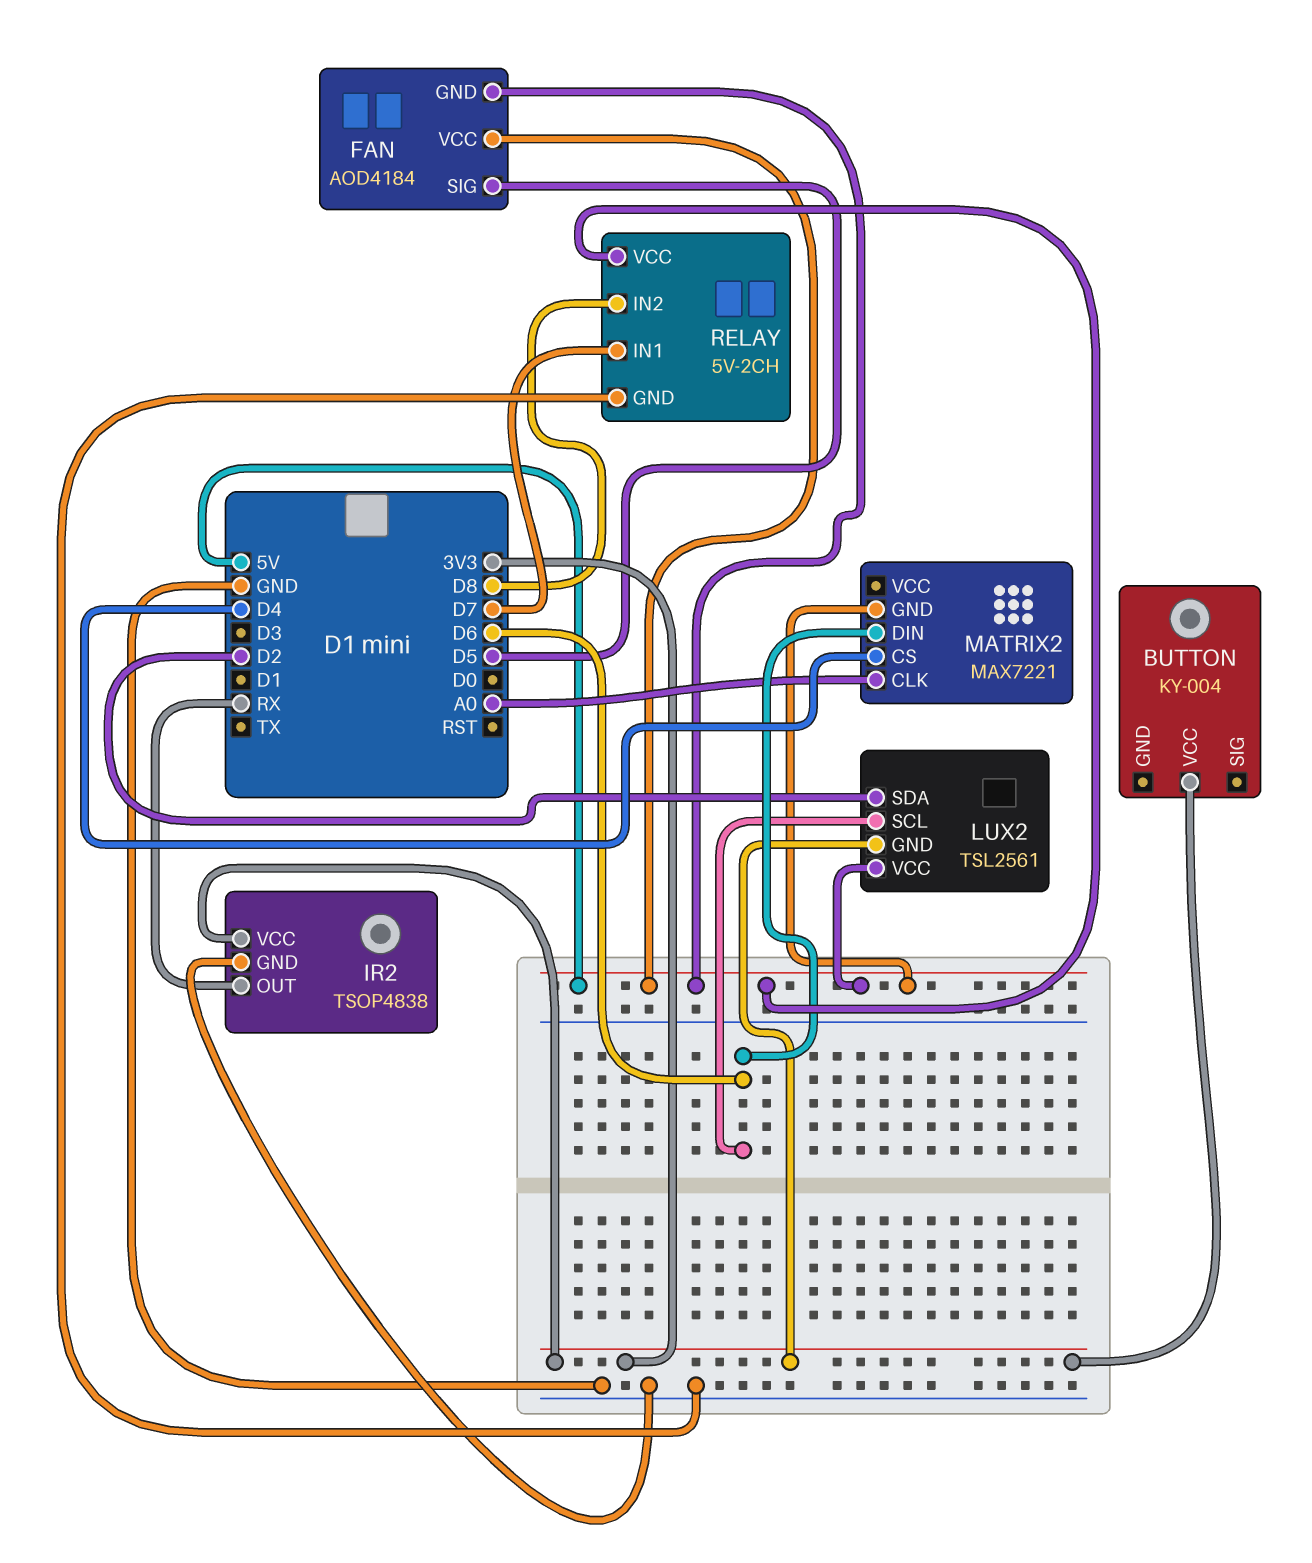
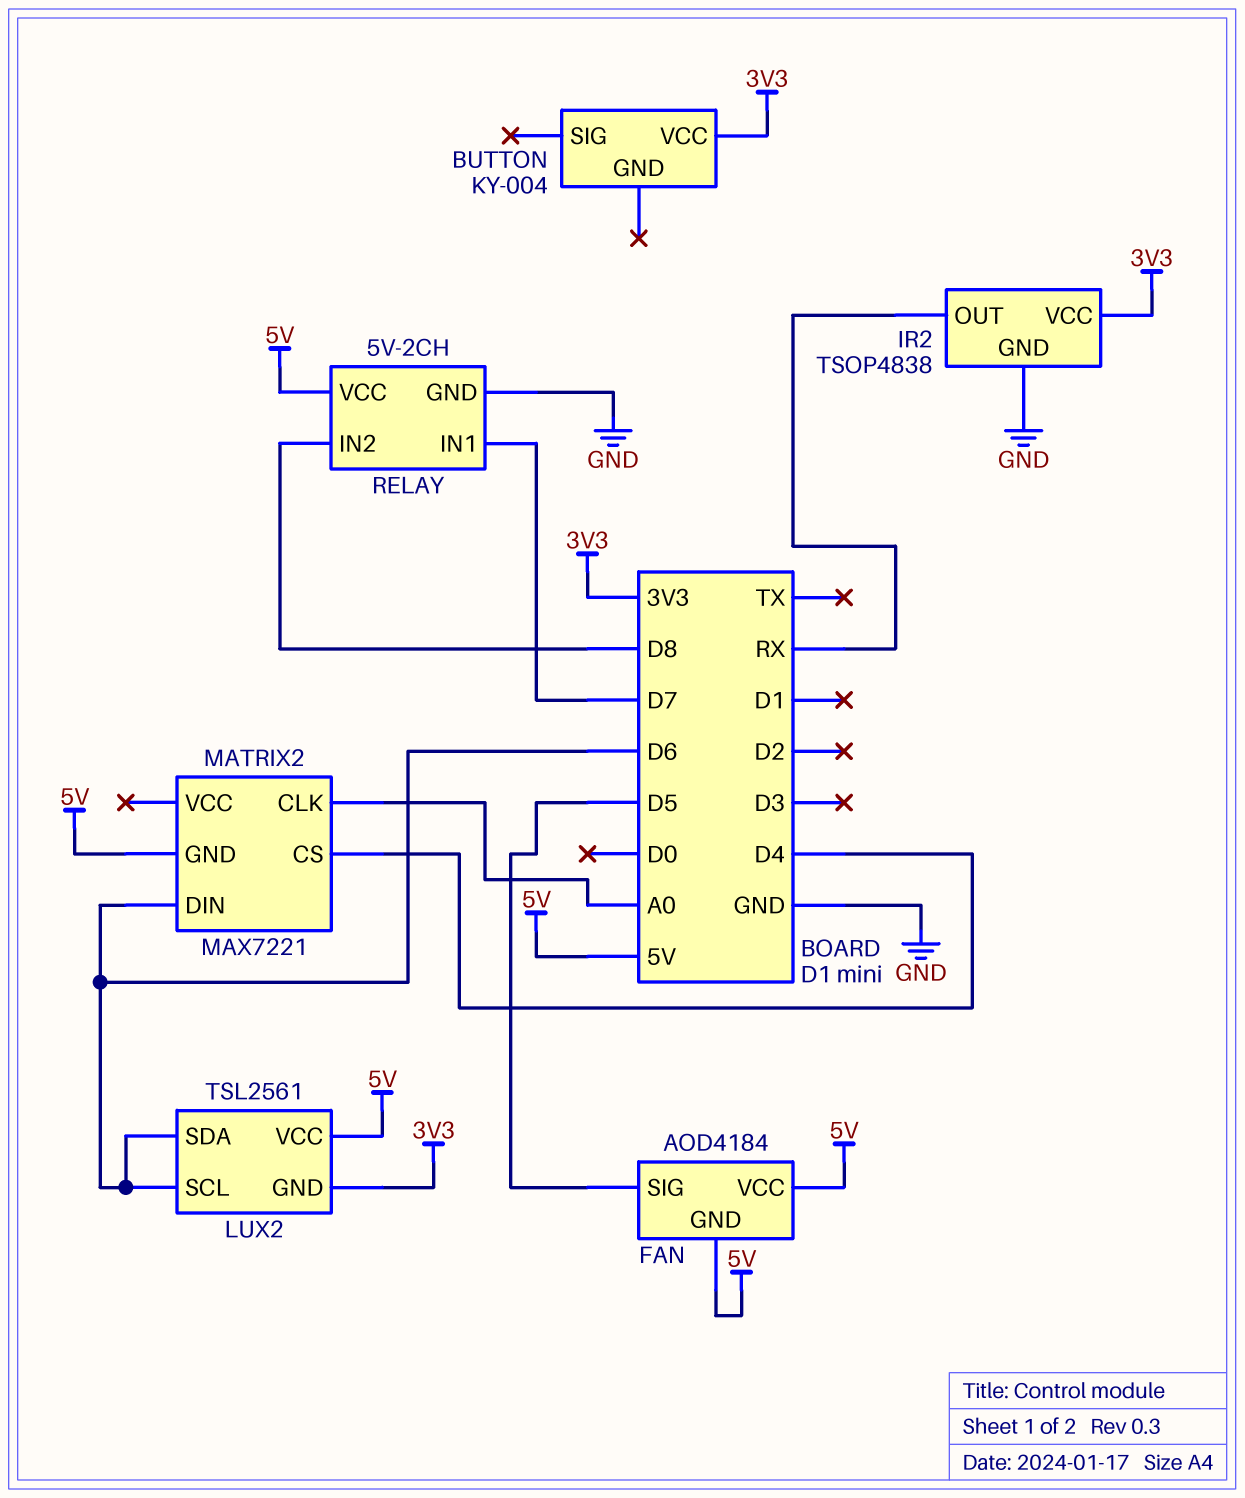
LUX2 pin SDA: D2 -> D6

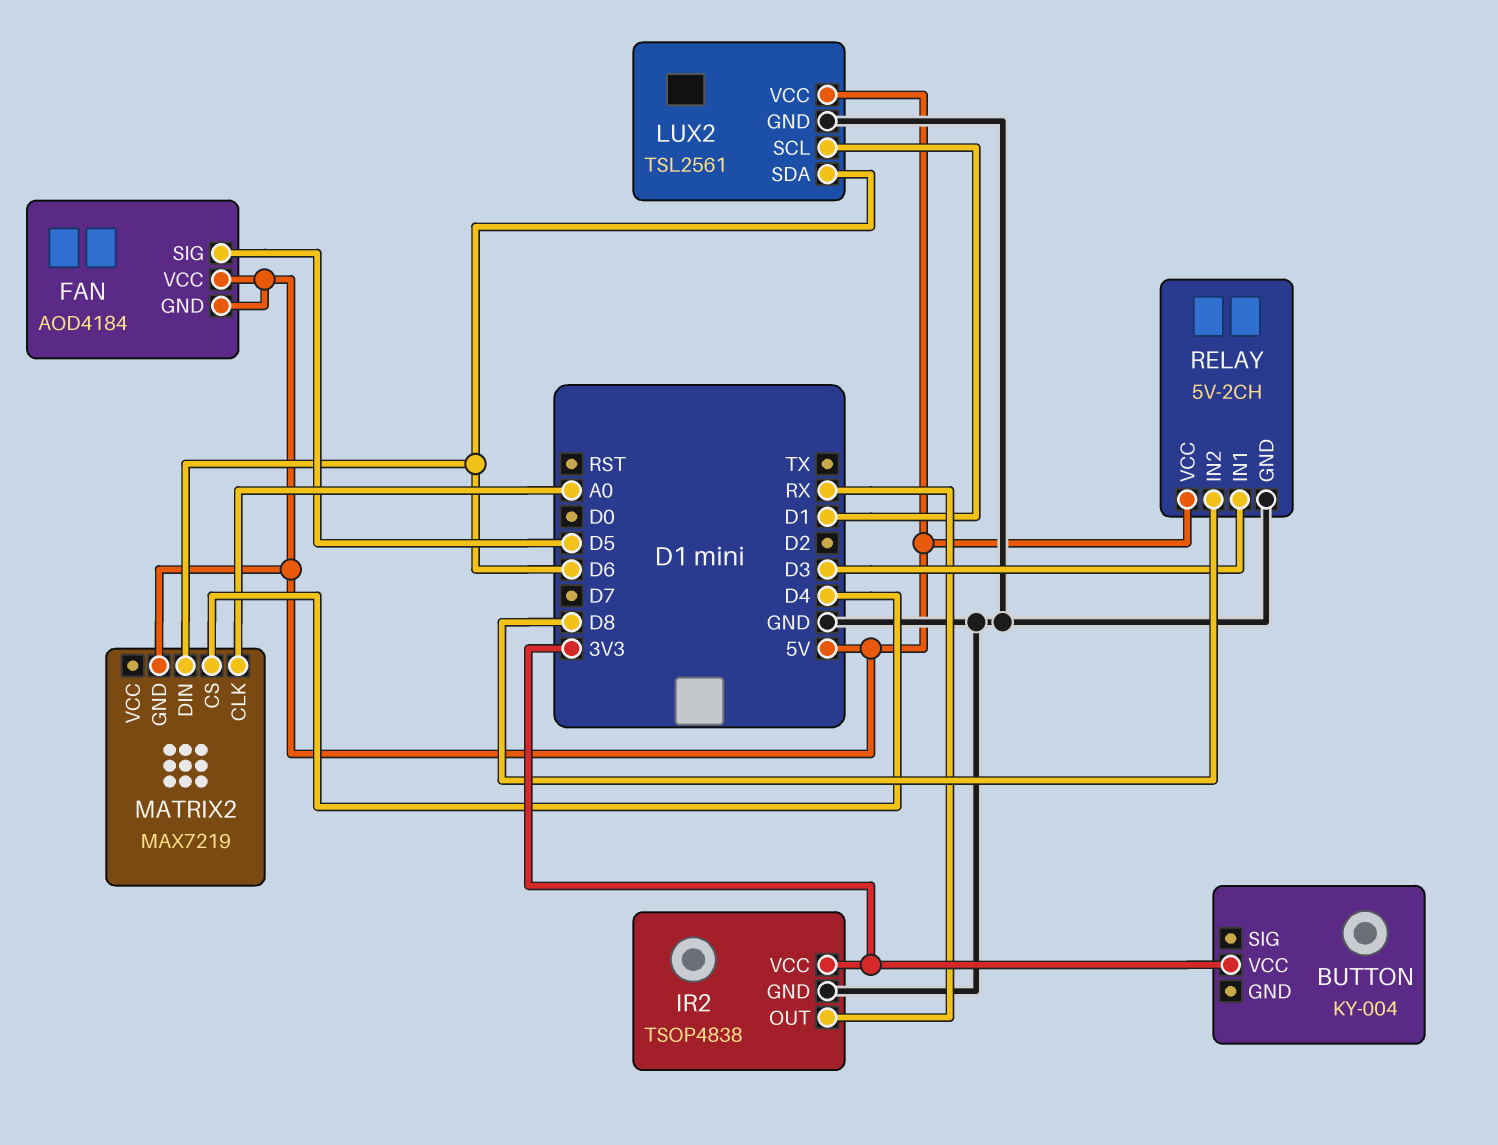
LUX2 pin GND: 3V3 -> GND
LUX2 pin SCL: D6 -> D1
MATRIX2: MAX7221 -> MAX7219
RELAY pin IN1: D7 -> D3

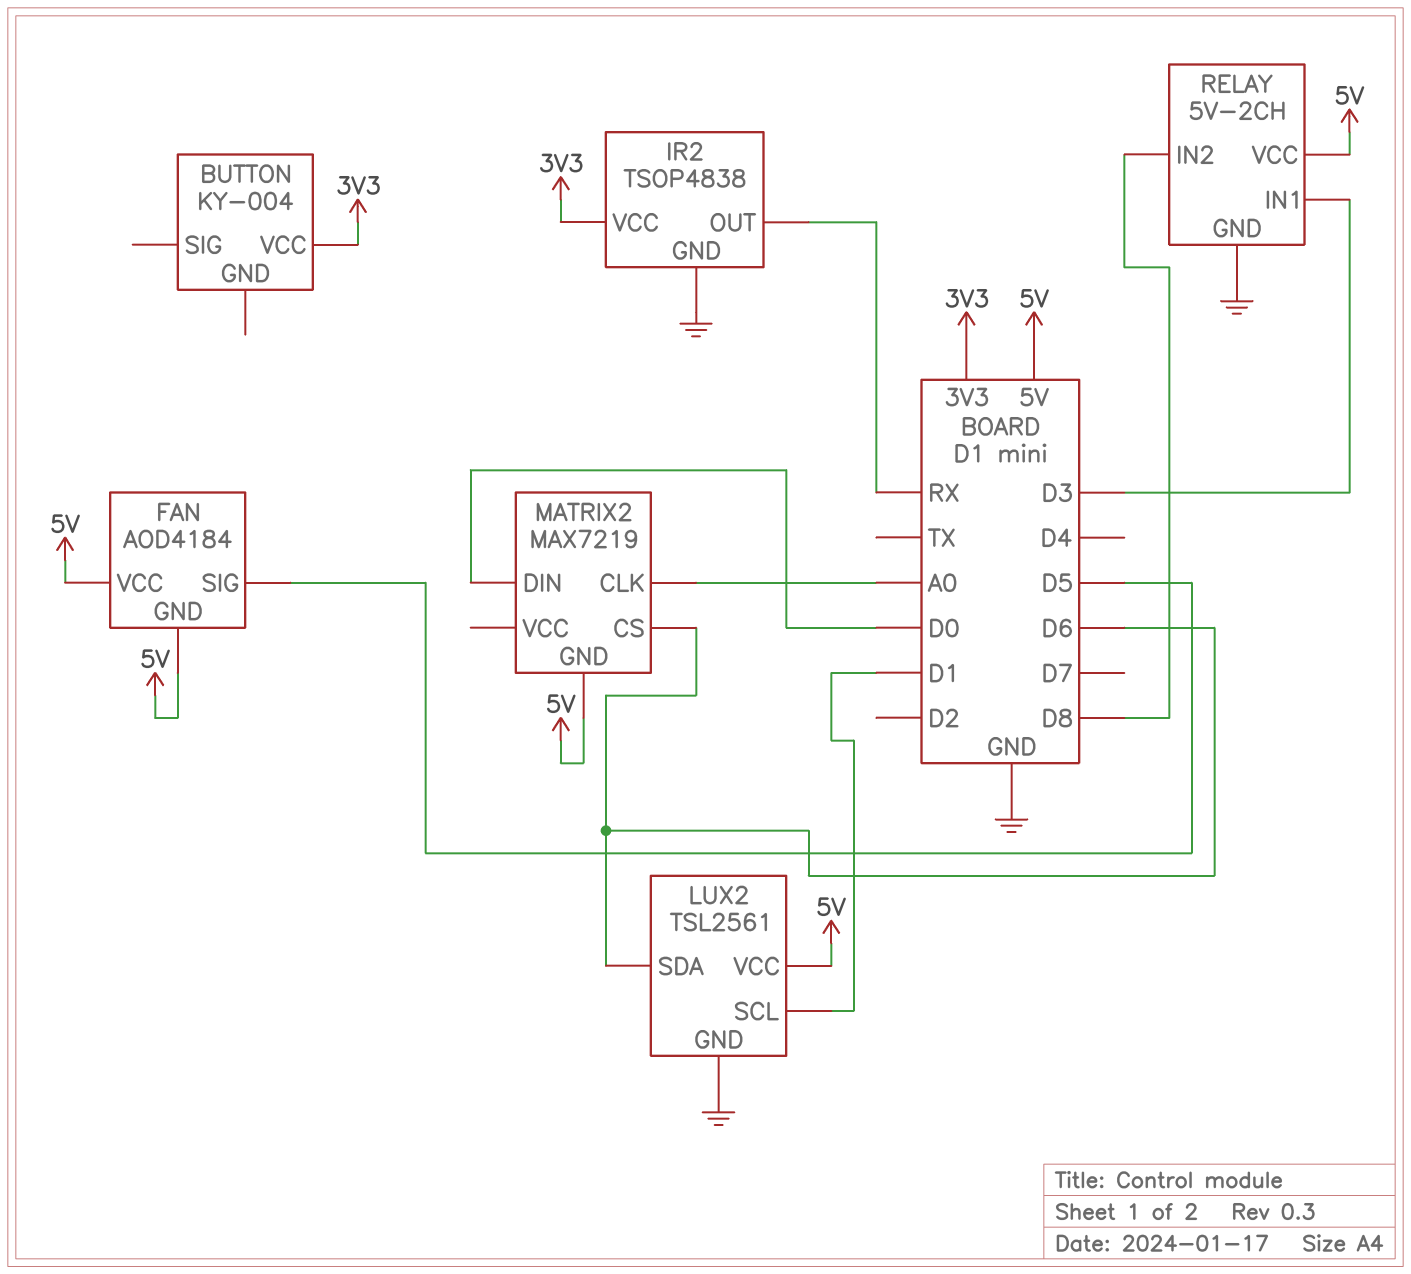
MATRIX2 pin CS: D4 -> D6
MATRIX2 pin DIN: D6 -> D0

